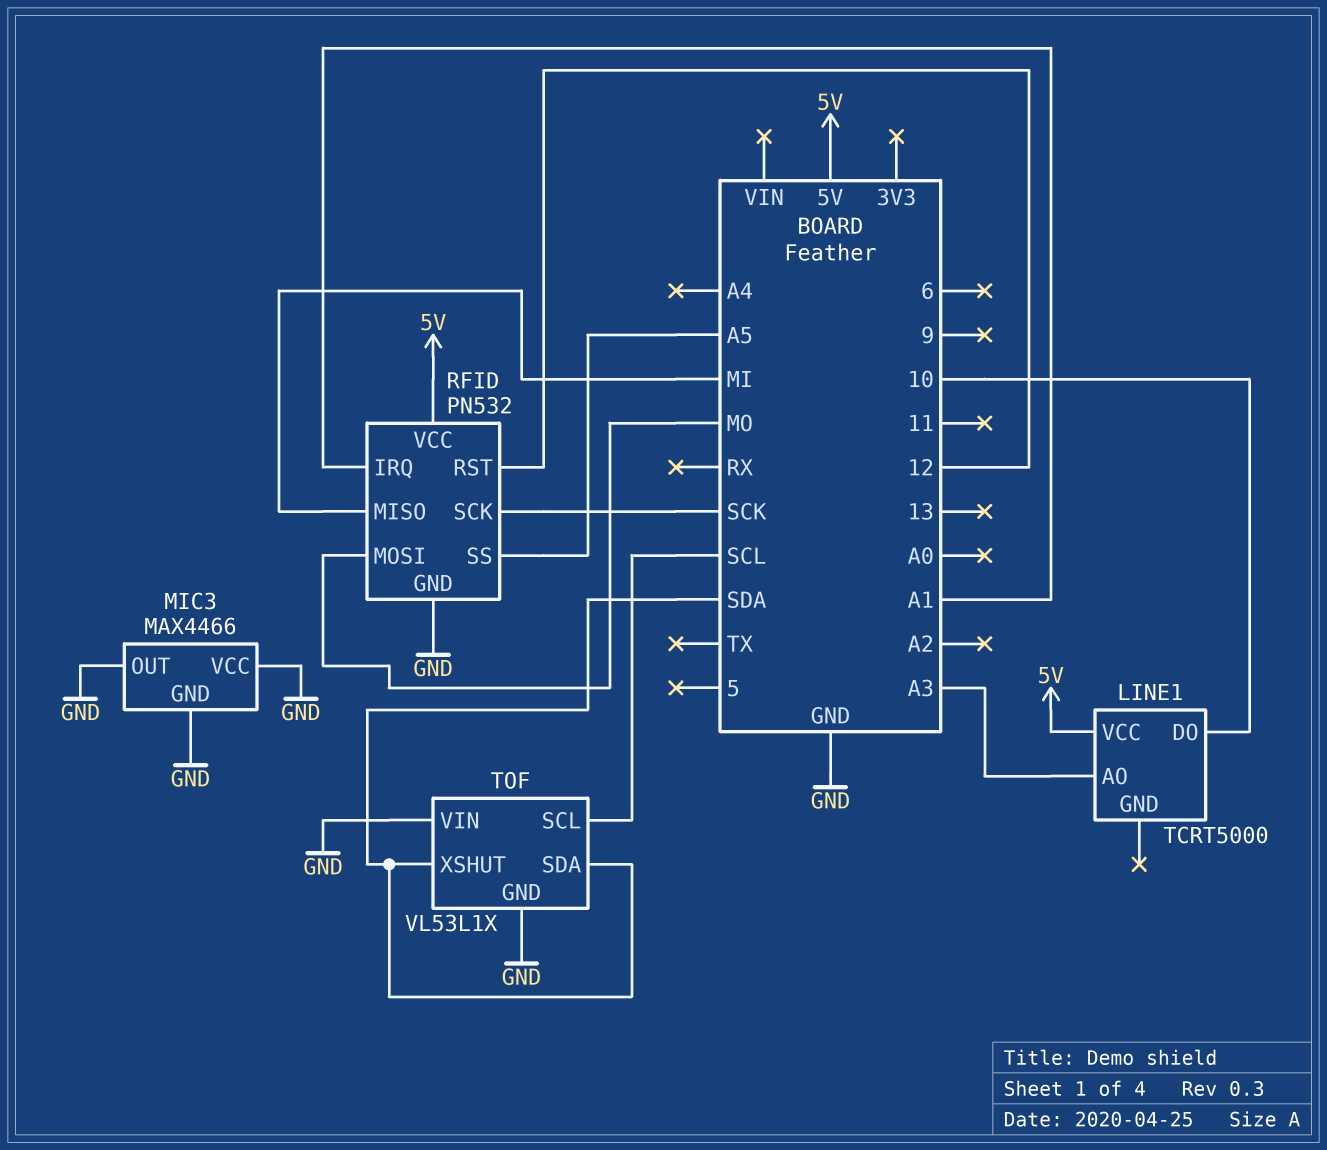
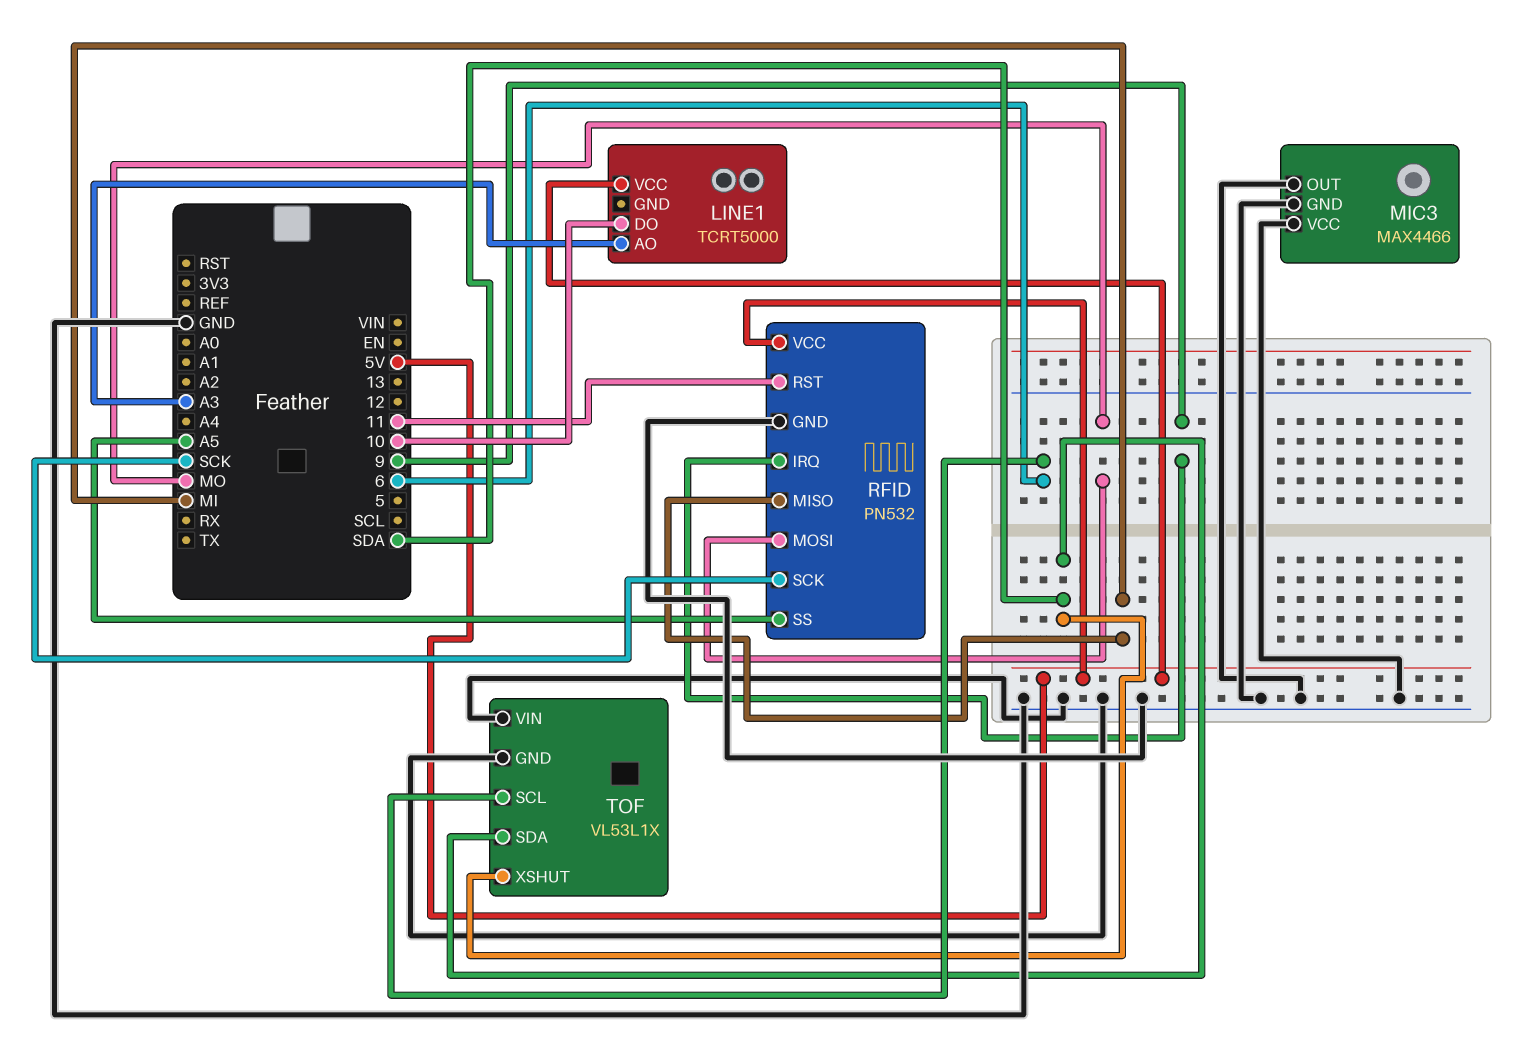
RFID pin IRQ: A1 -> 9
RFID pin RST: 12 -> 11
TOF pin SCL: SCL -> 6

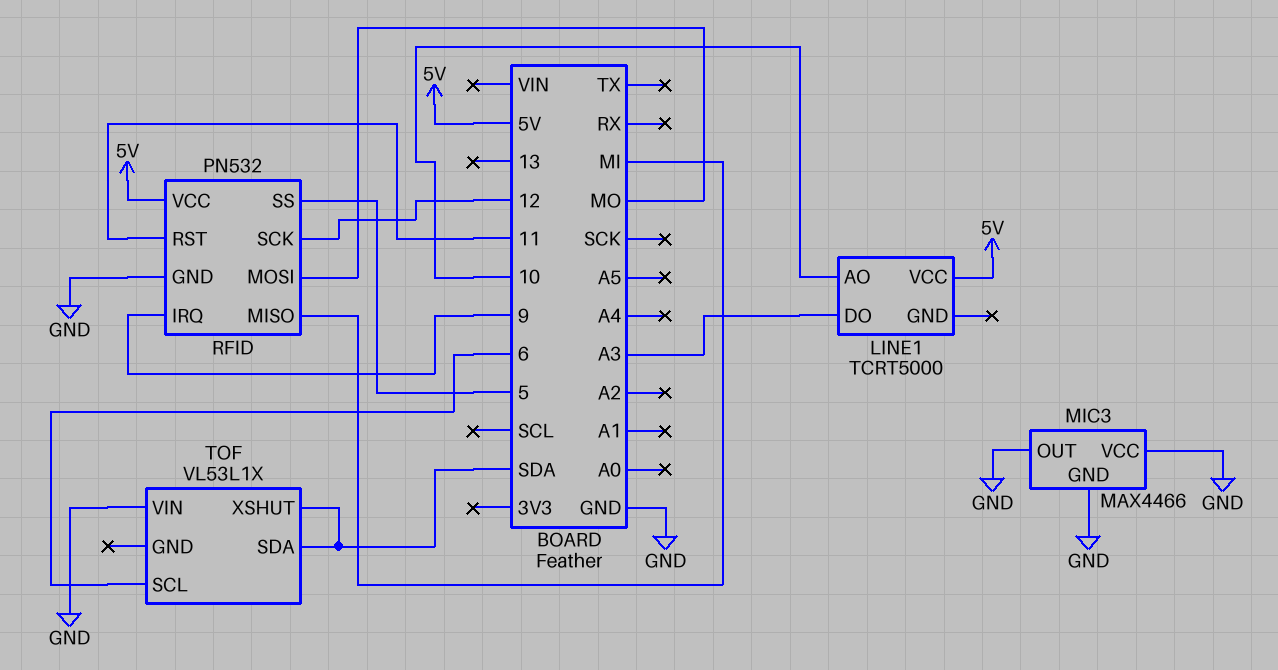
LINE1 pin AO: A3 -> 10
LINE1 pin DO: 10 -> A3
RFID pin SCK: SCK -> 12
RFID pin SS: A5 -> 5
TOF pin GND: GND -> none

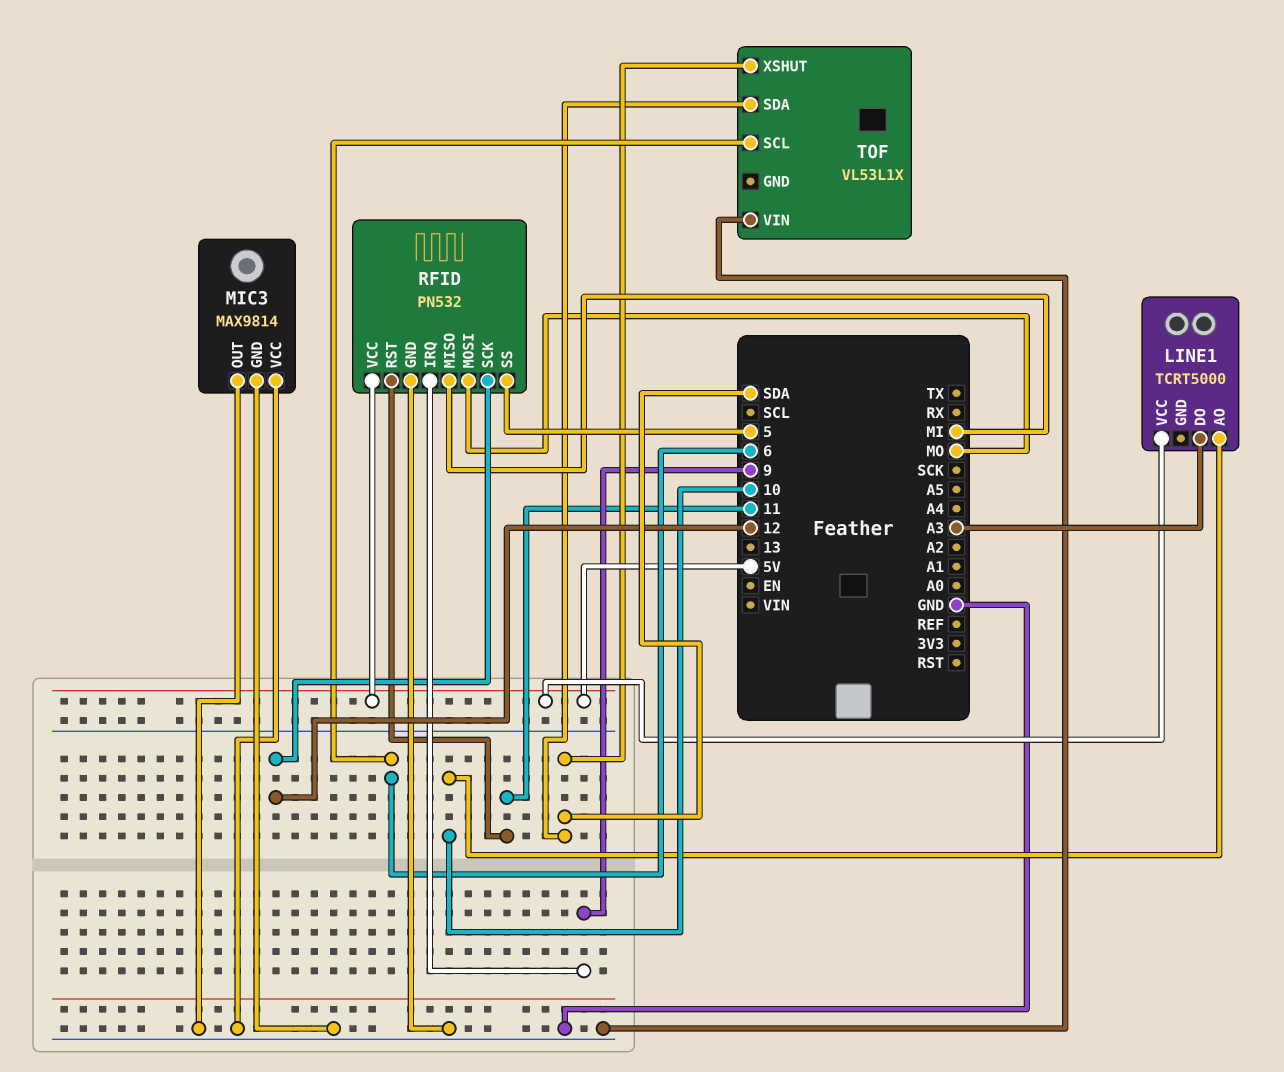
MIC3: MAX4466 -> MAX9814

